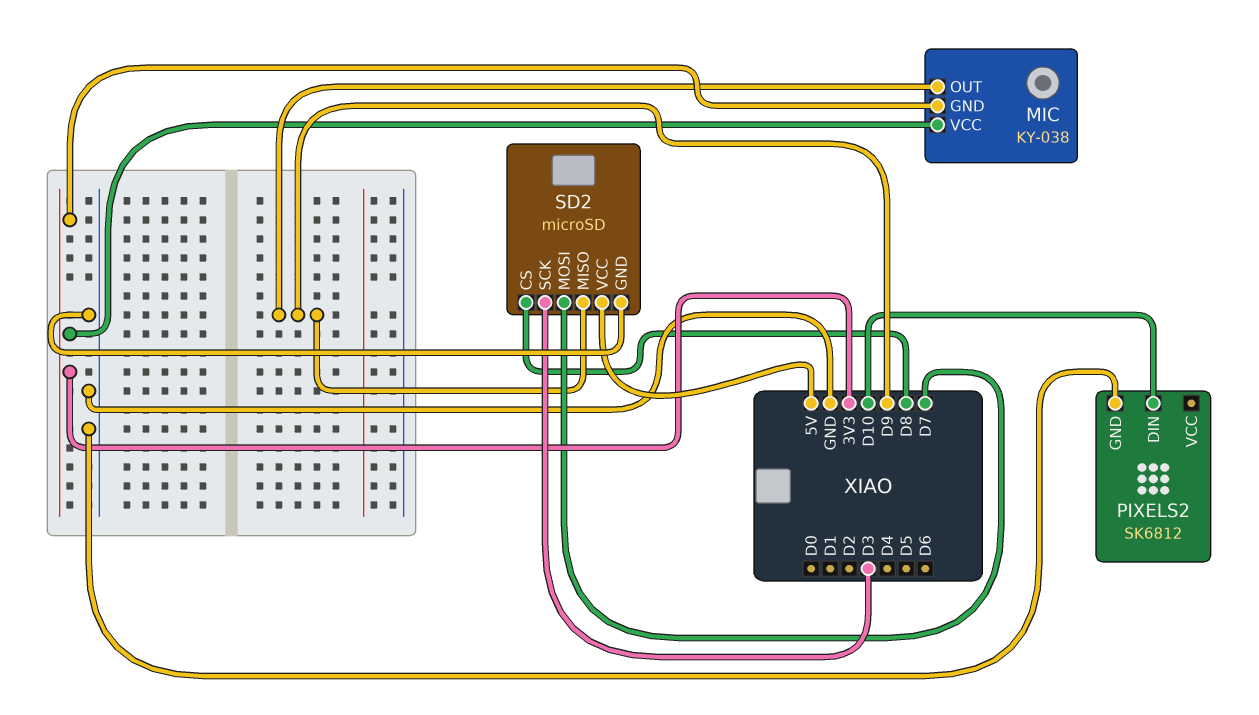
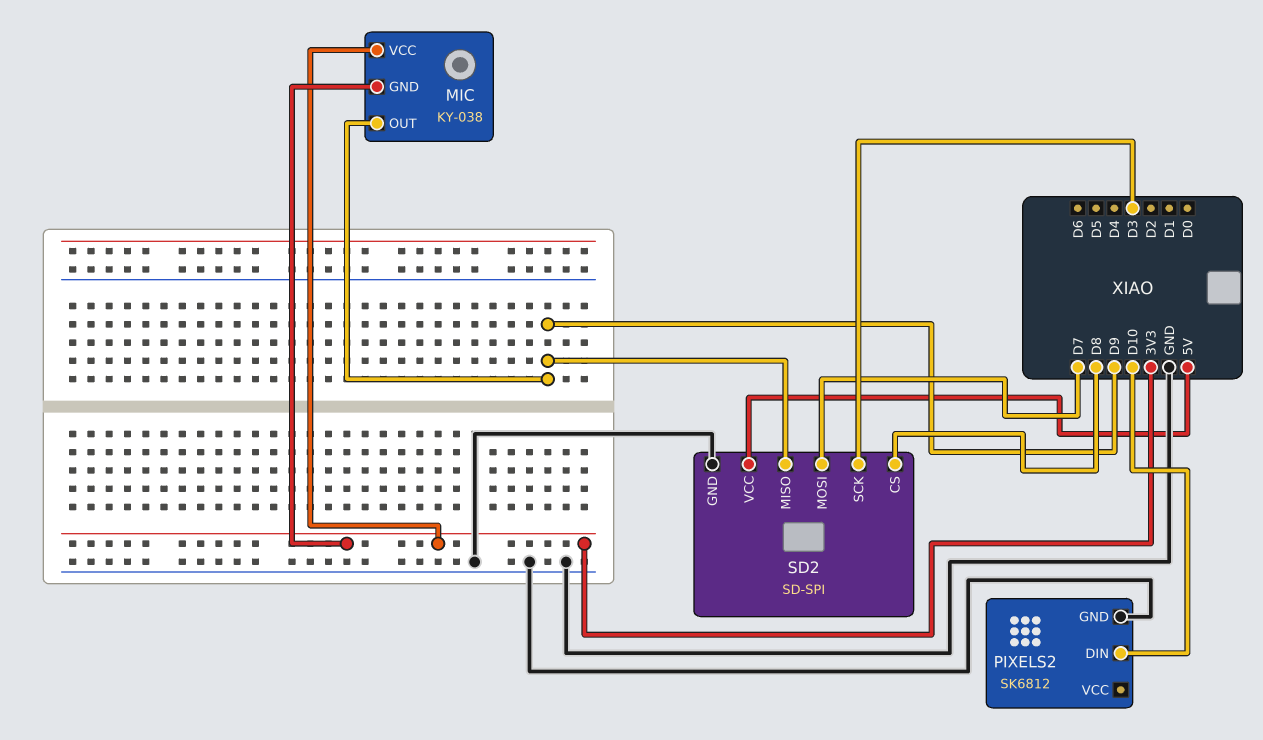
SD2: microSD -> SD-SPI

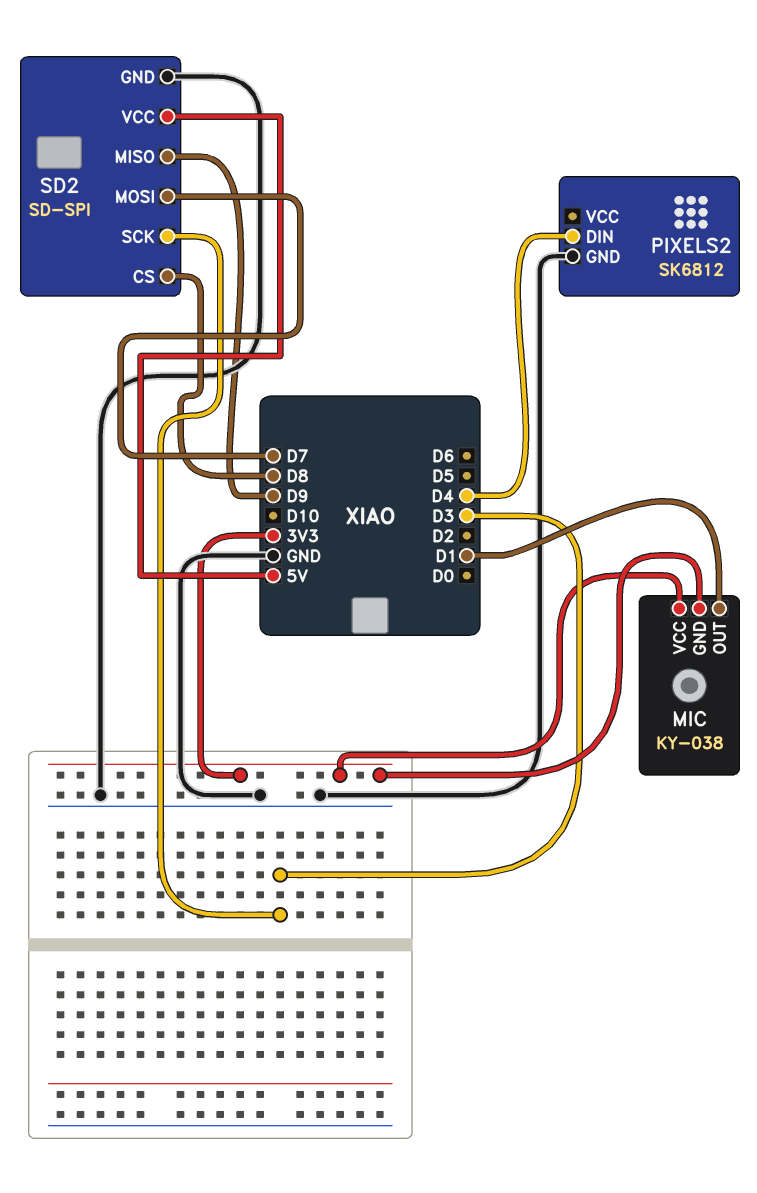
MIC pin OUT: D9 -> D1
PIXELS2 pin DIN: D10 -> D4

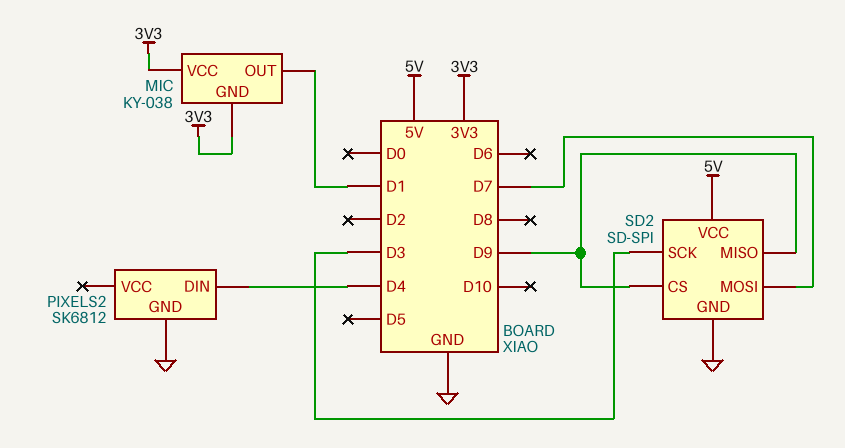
SD2 pin CS: D8 -> D9

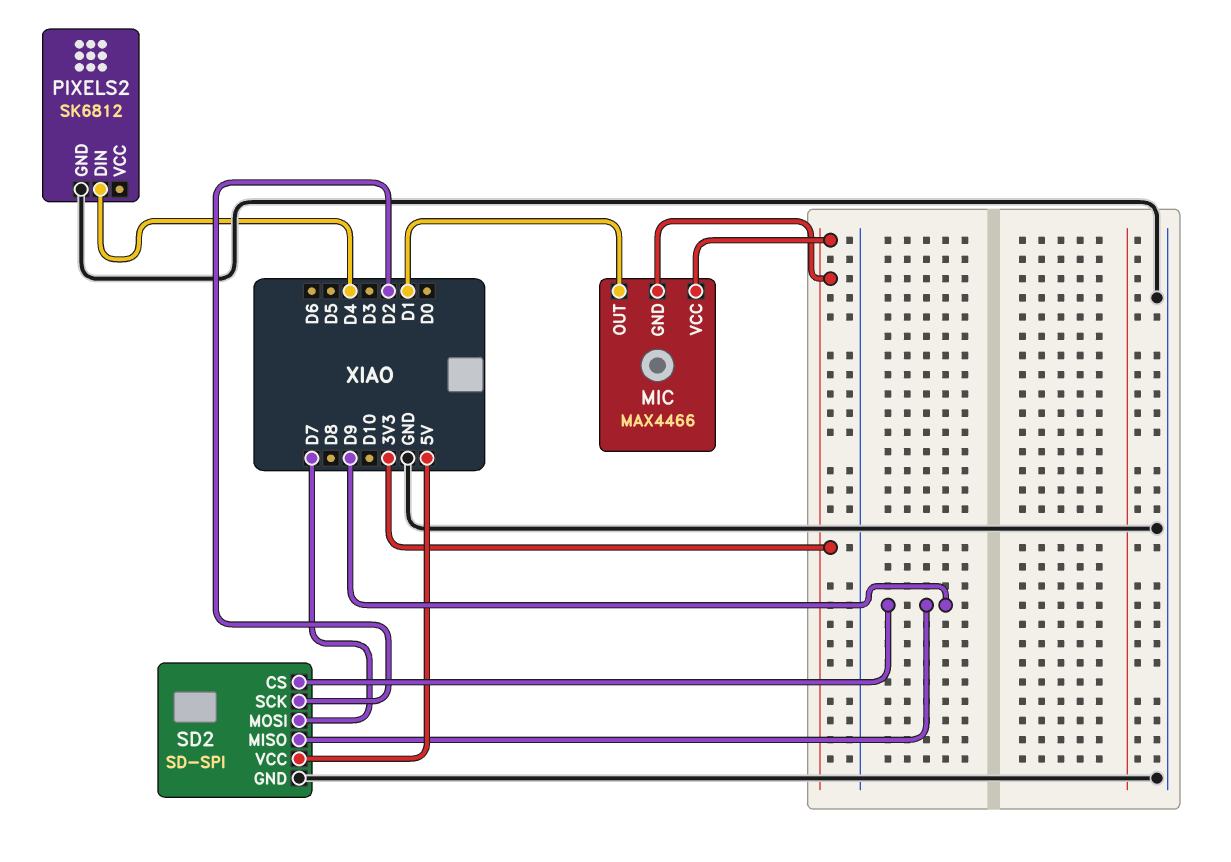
MIC: KY-038 -> MAX4466
SD2 pin SCK: D3 -> D2

